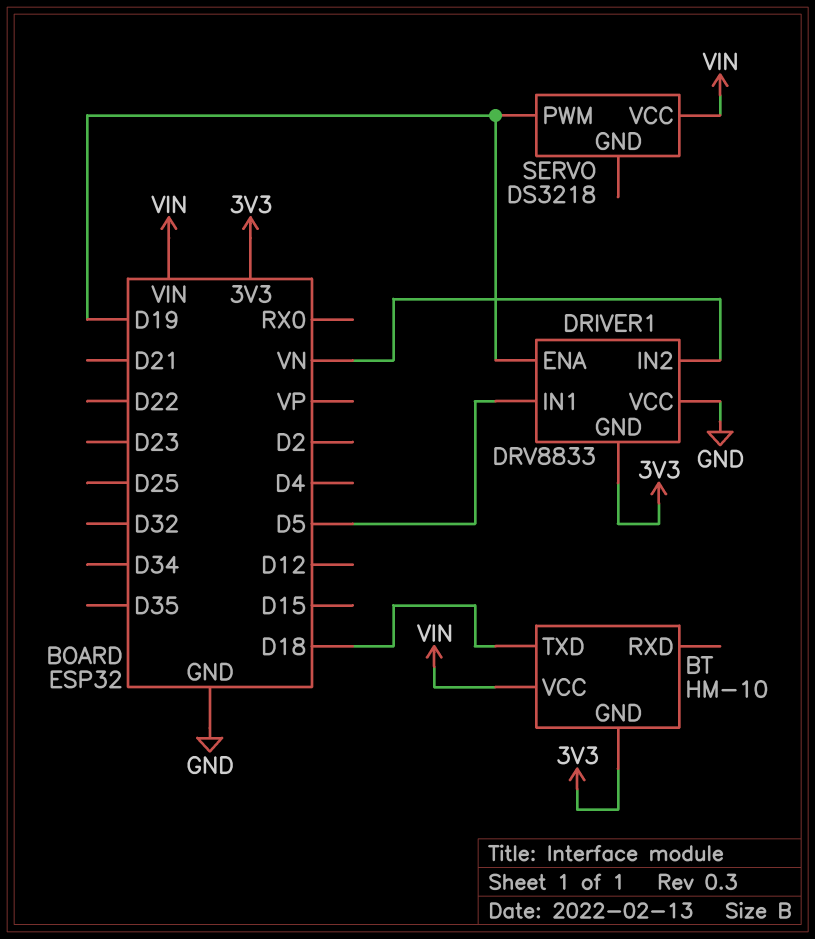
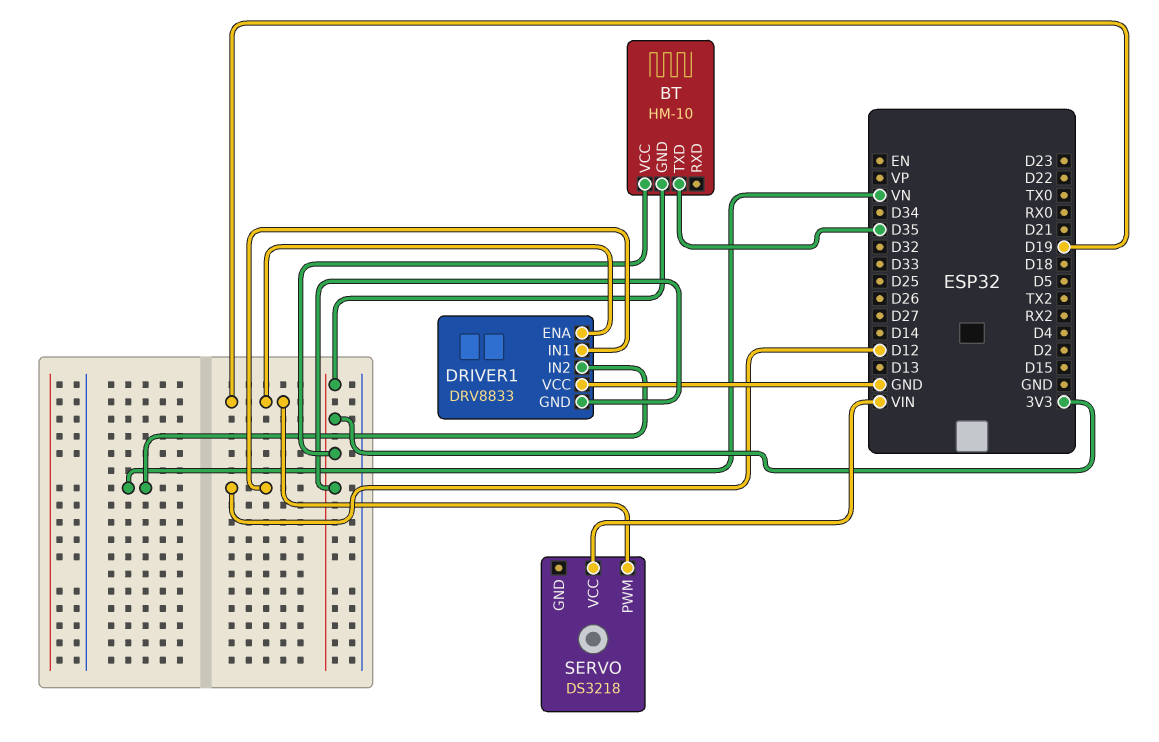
BT pin TXD: D18 -> D35
BT pin VCC: VIN -> 3V3
DRIVER1 pin IN1: D5 -> D12

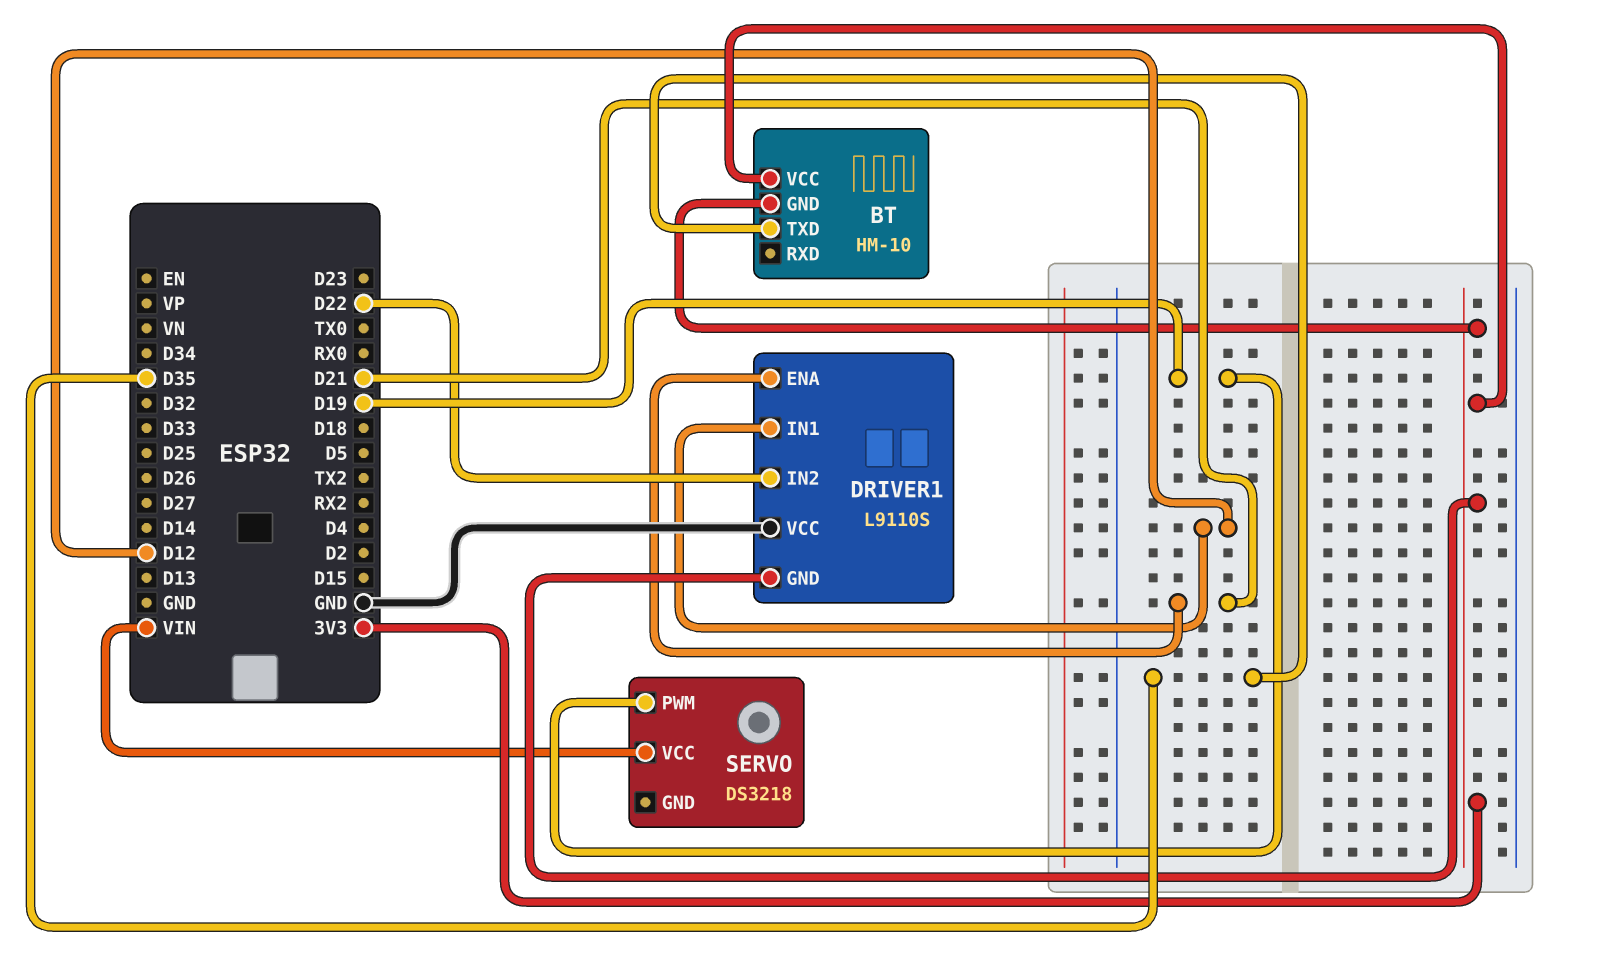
DRIVER1: DRV8833 -> L9110S
DRIVER1 pin ENA: D19 -> D21
DRIVER1 pin IN2: VN -> D22

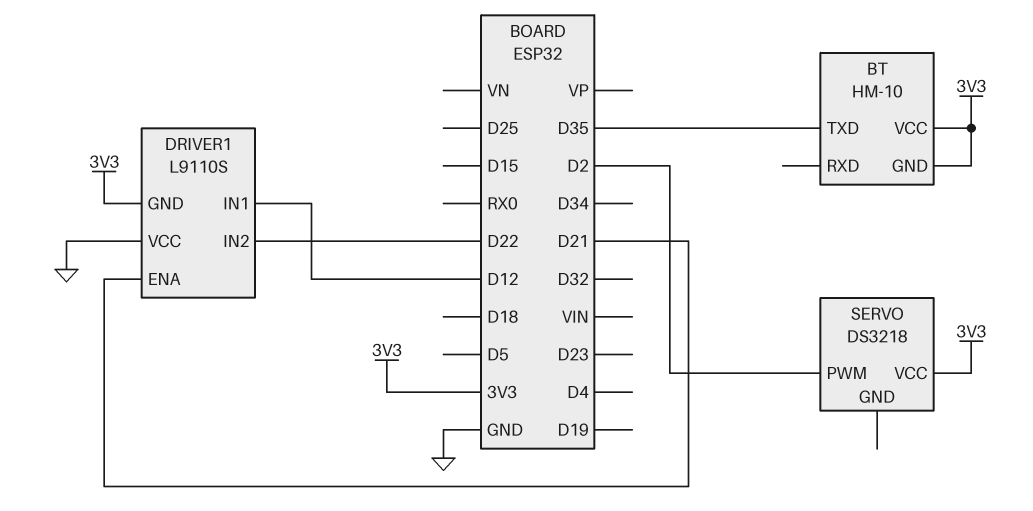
SERVO pin PWM: D19 -> D2
SERVO pin VCC: VIN -> 3V3

